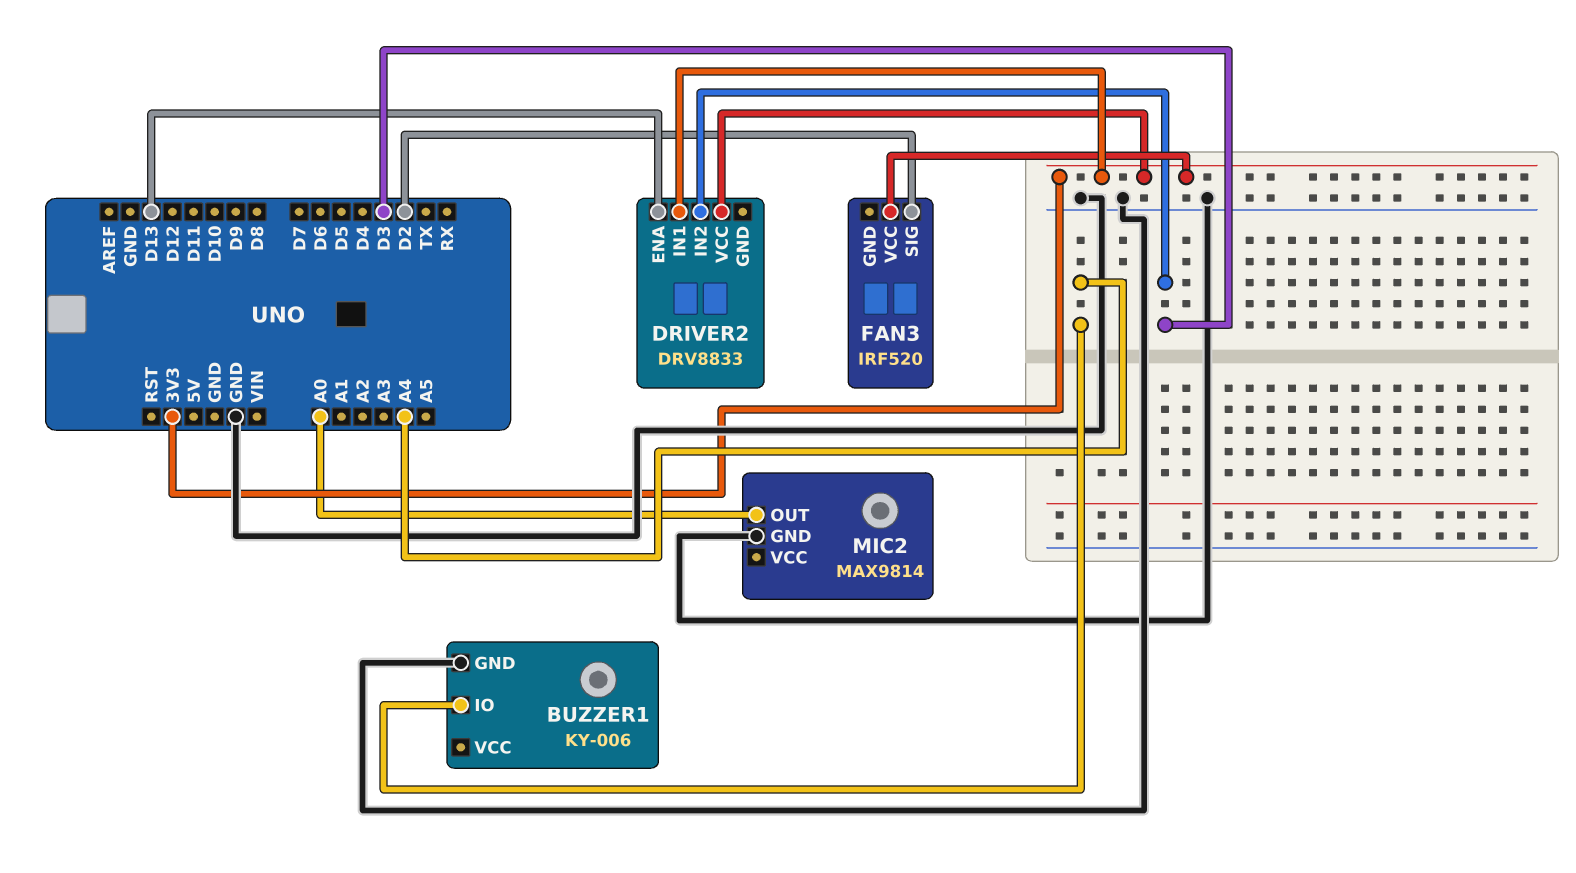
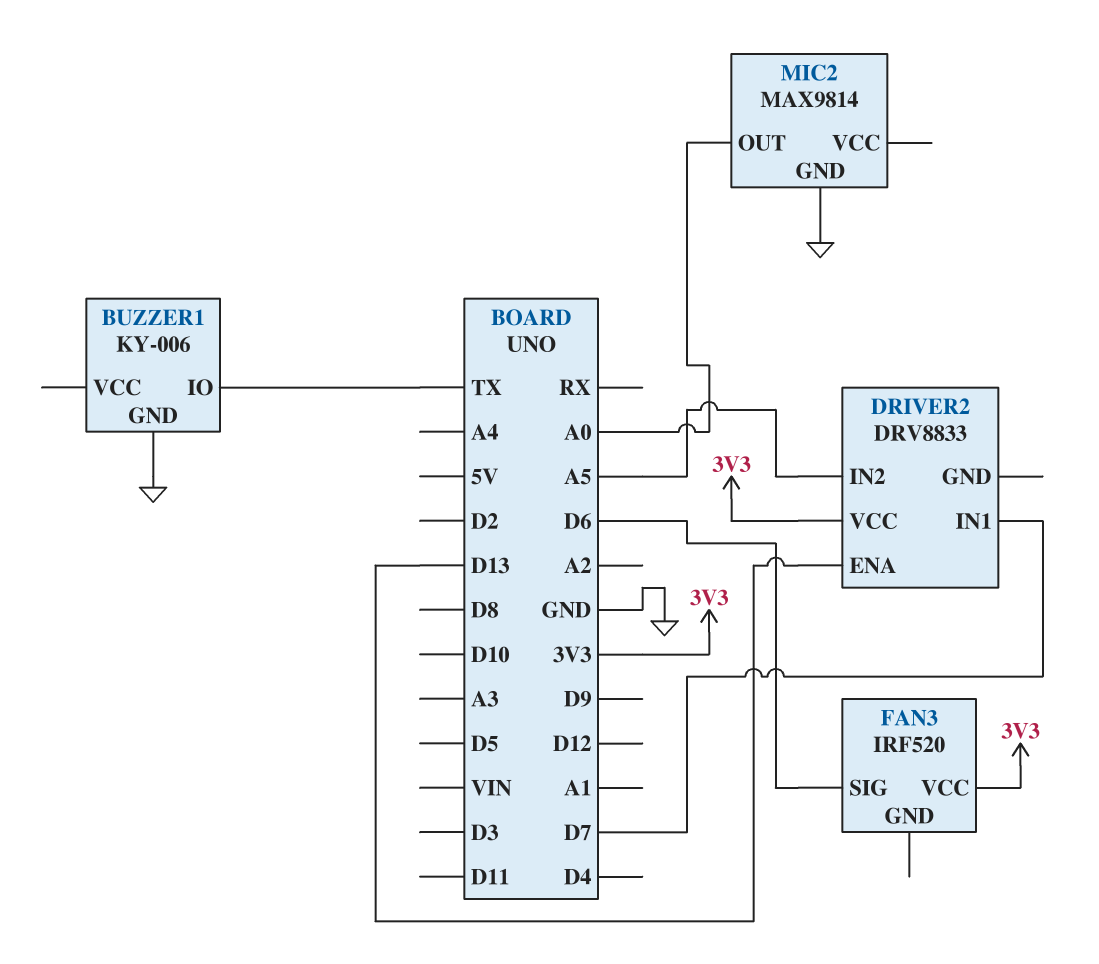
BUZZER1 pin IO: A4 -> TX
DRIVER2 pin IN1: 3V3 -> D7
DRIVER2 pin IN2: D3 -> A5
FAN3 pin SIG: D2 -> D6

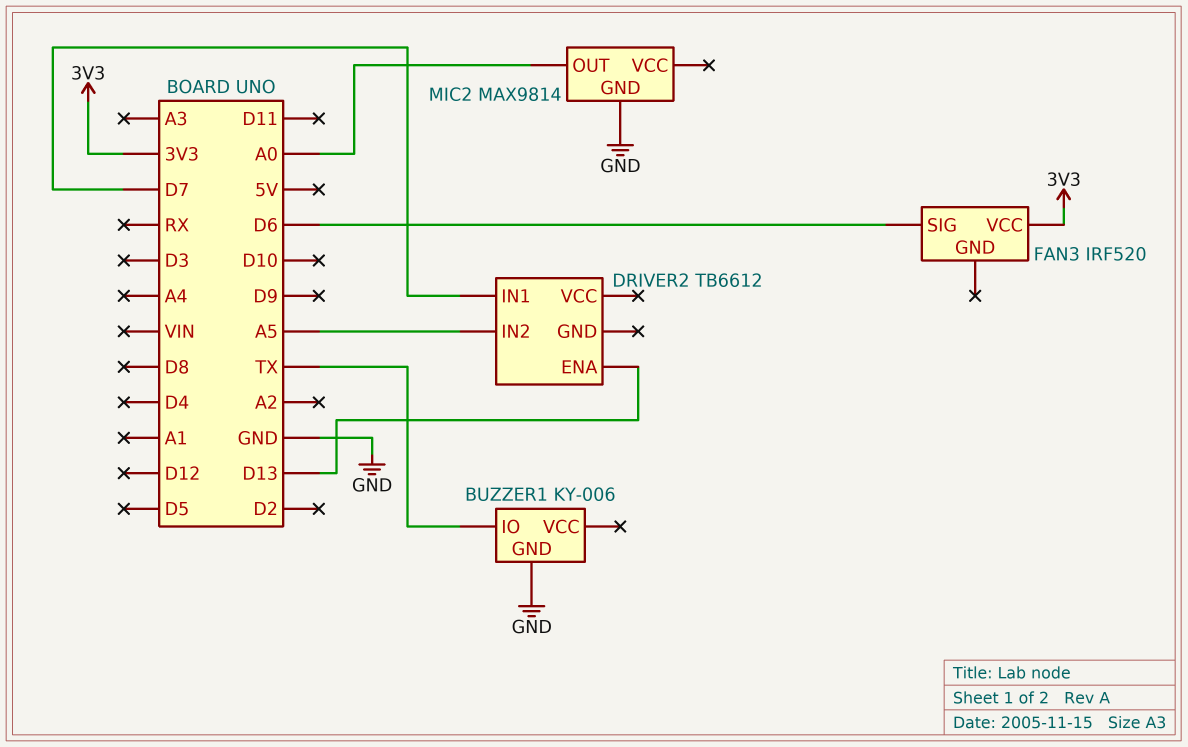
DRIVER2: DRV8833 -> TB6612
DRIVER2 pin VCC: 3V3 -> none

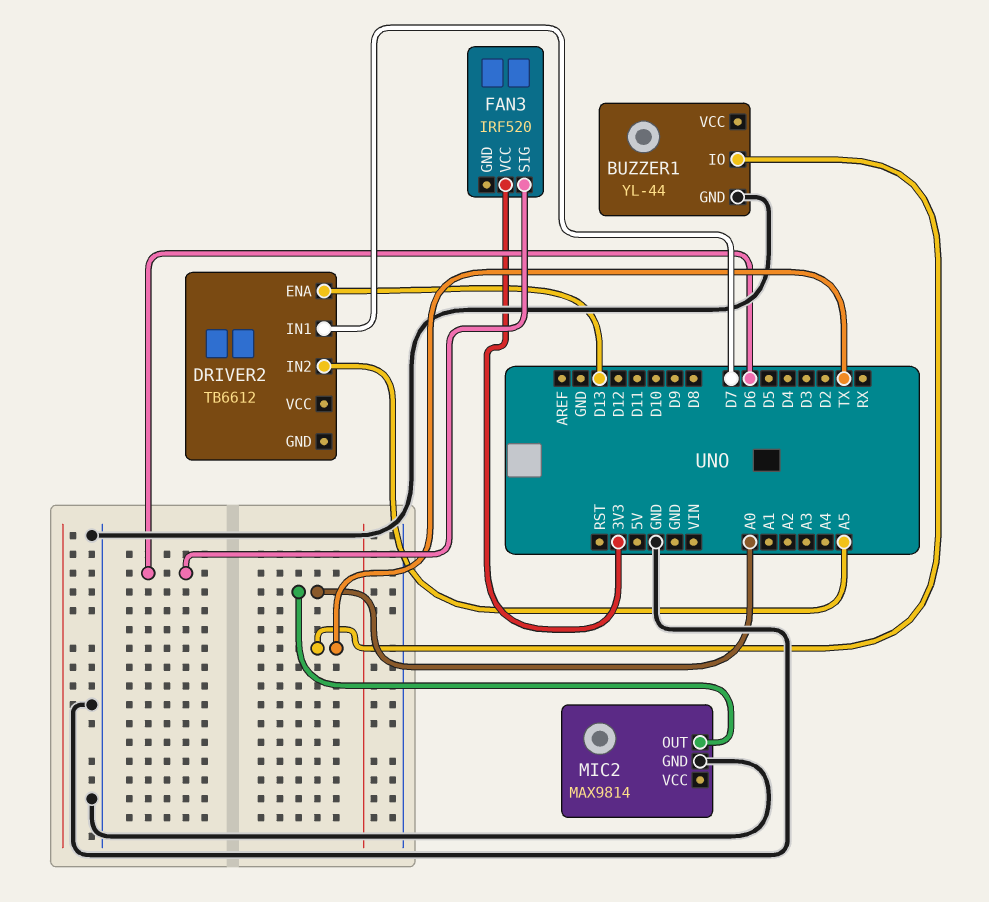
BUZZER1: KY-006 -> YL-44

